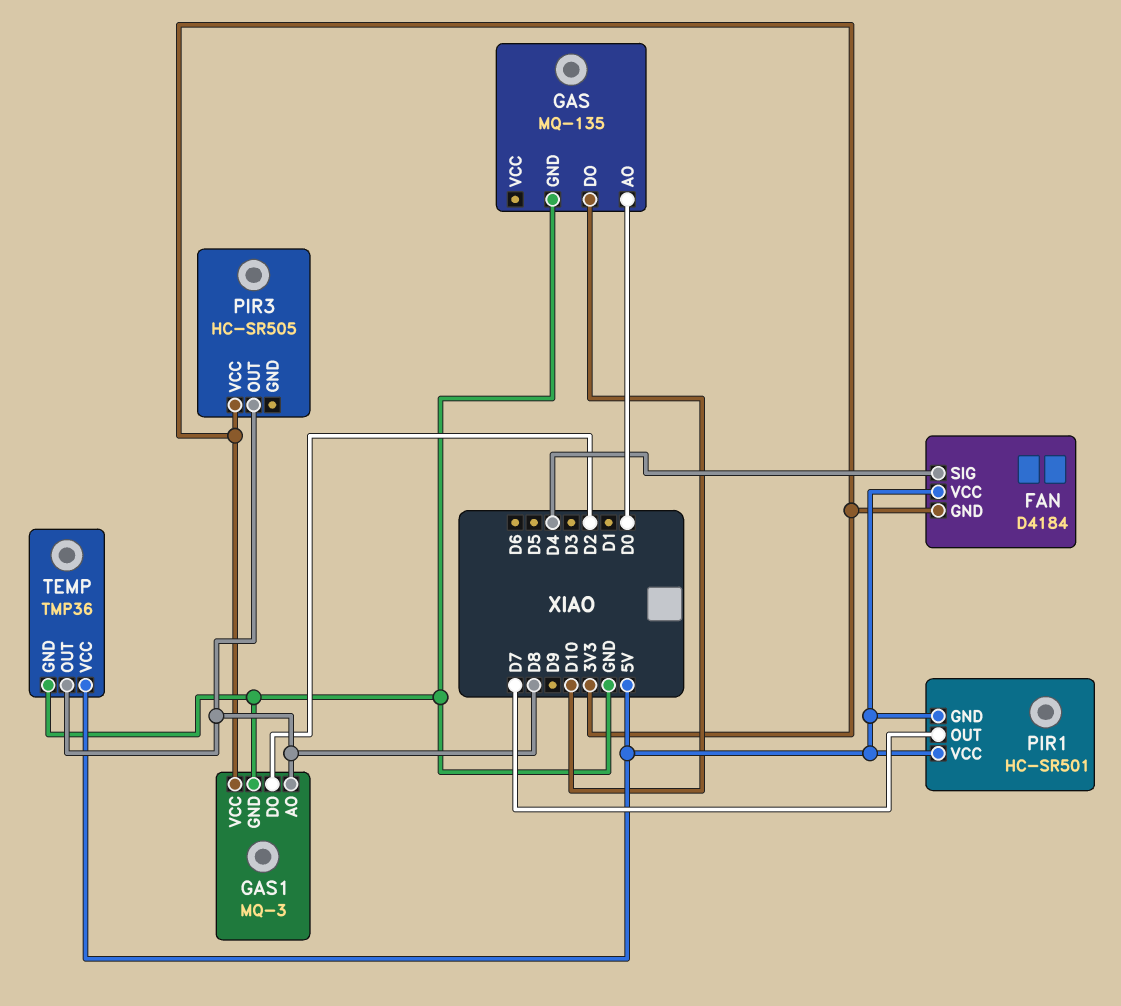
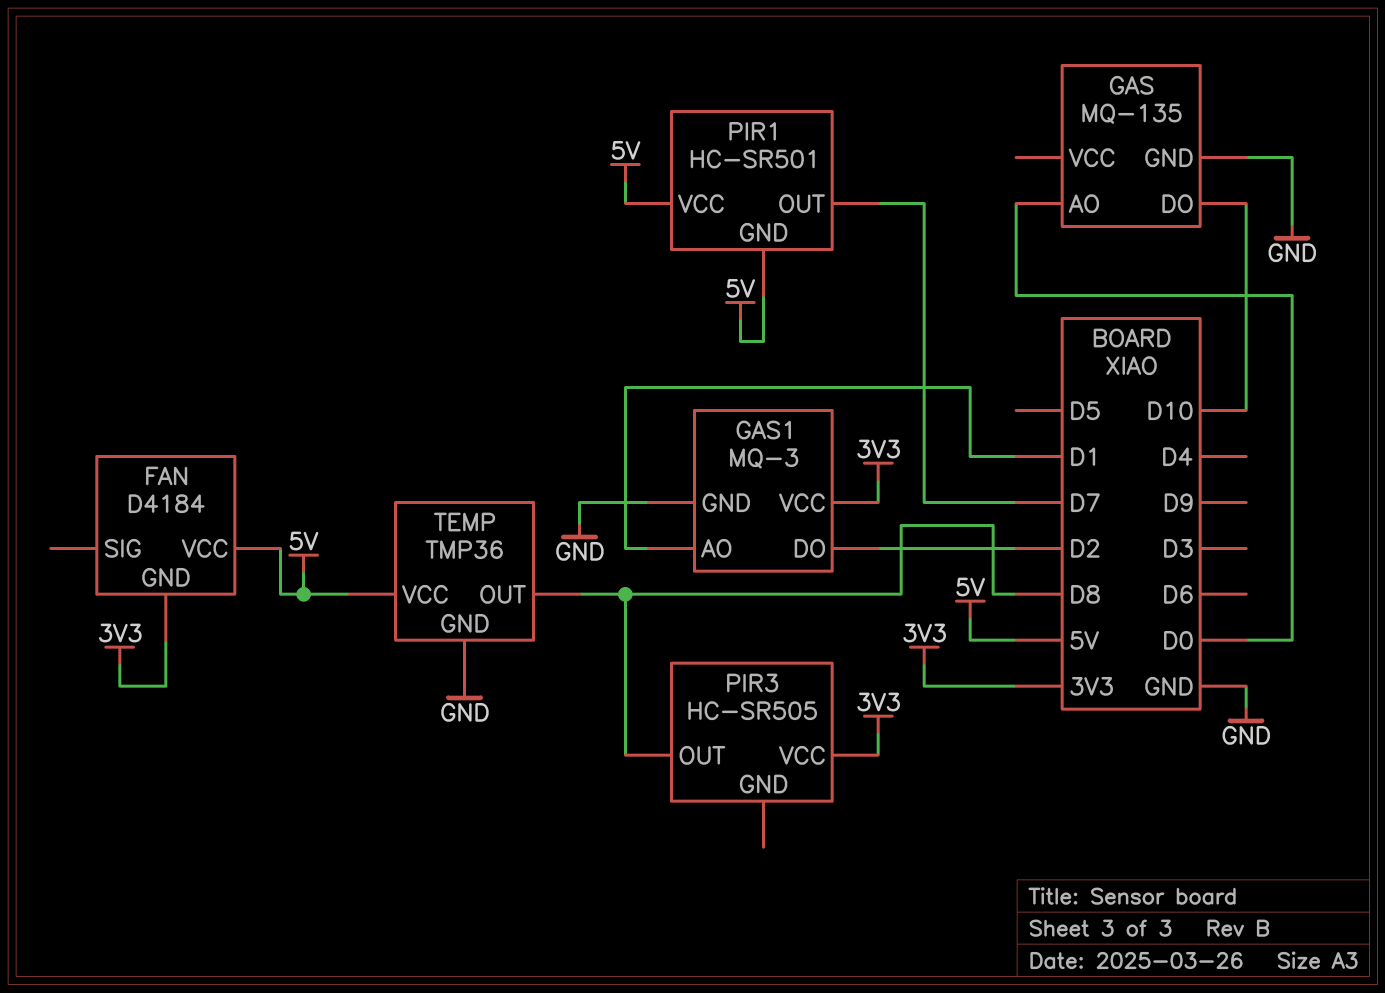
FAN pin SIG: D4 -> none
GAS1 pin AO: D8 -> D1

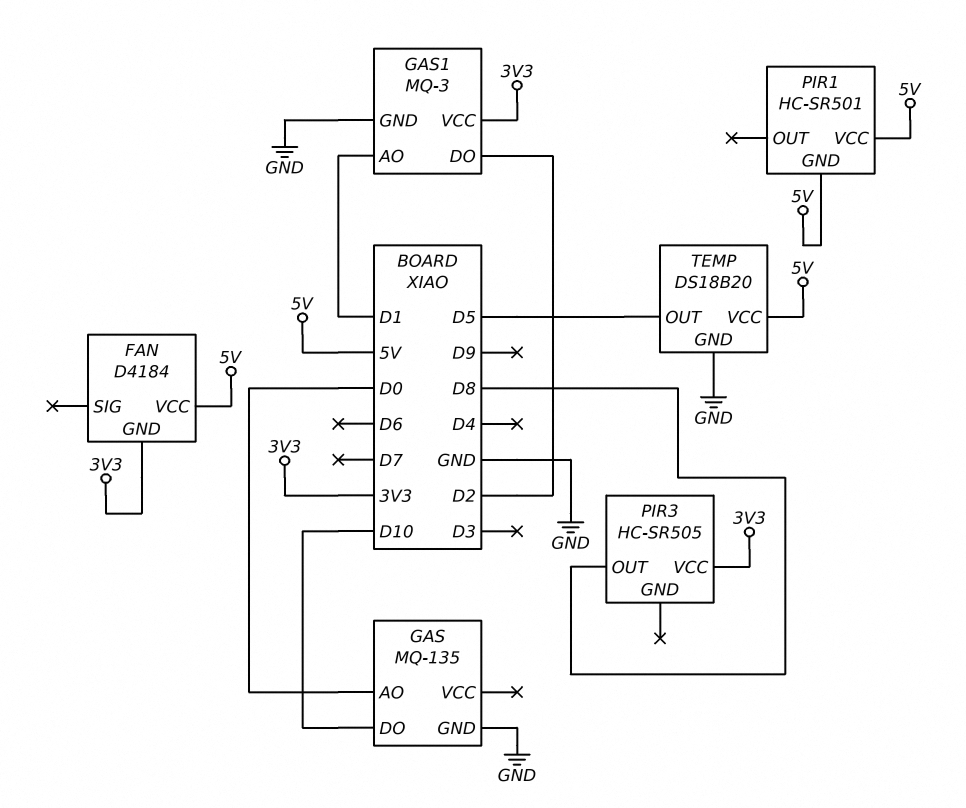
PIR1 pin OUT: D7 -> none
TEMP: TMP36 -> DS18B20
TEMP pin OUT: D8 -> D5

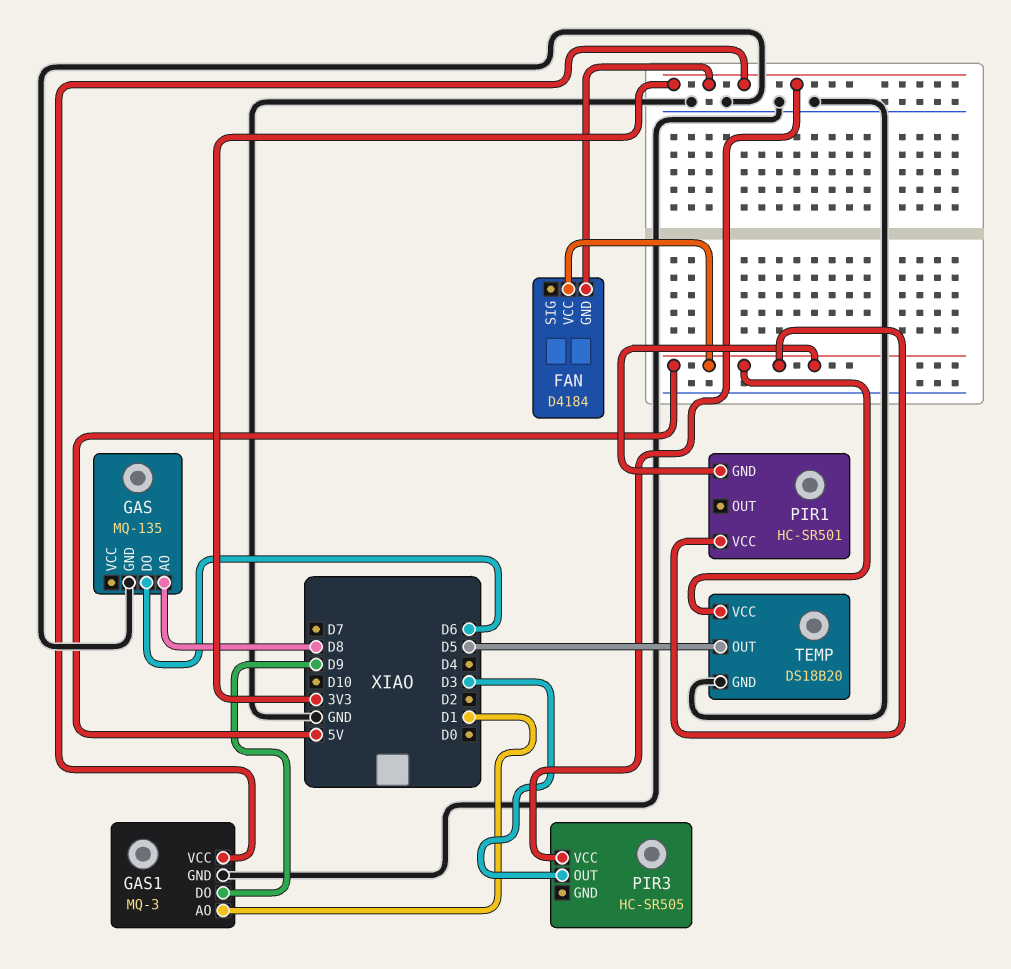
GAS pin AO: D0 -> D8
GAS pin DO: D10 -> D6
GAS1 pin DO: D2 -> D9
PIR3 pin OUT: D8 -> D3

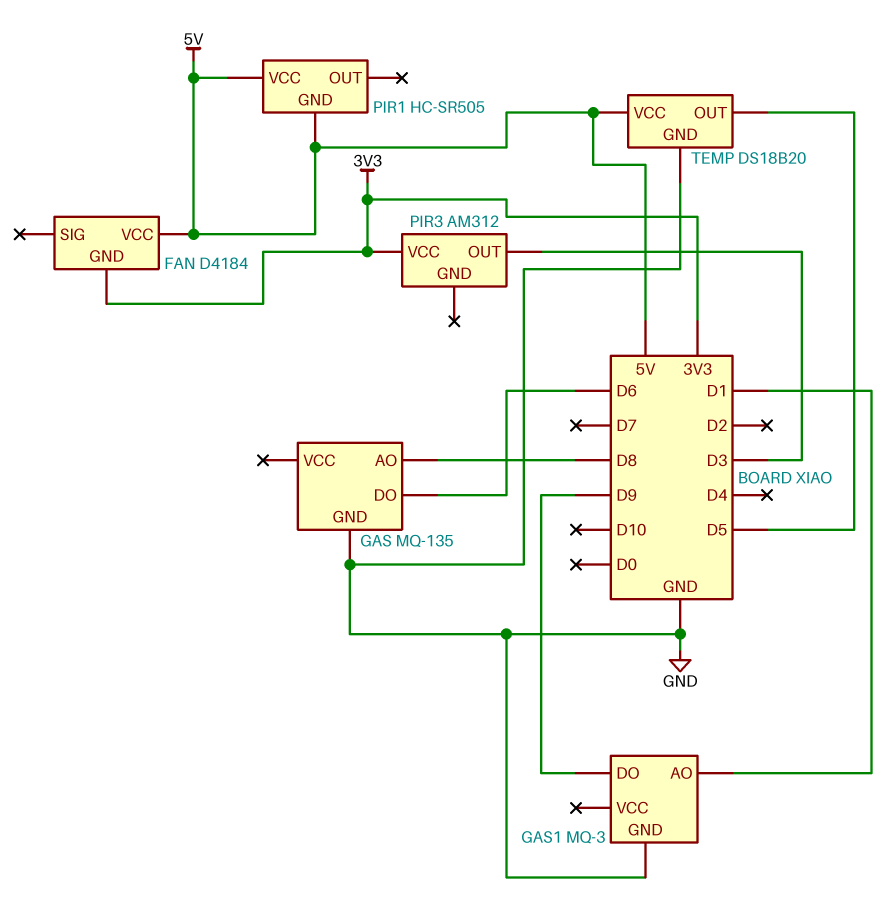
GAS1 pin VCC: 3V3 -> none
PIR1: HC-SR501 -> HC-SR505
PIR3: HC-SR505 -> AM312

